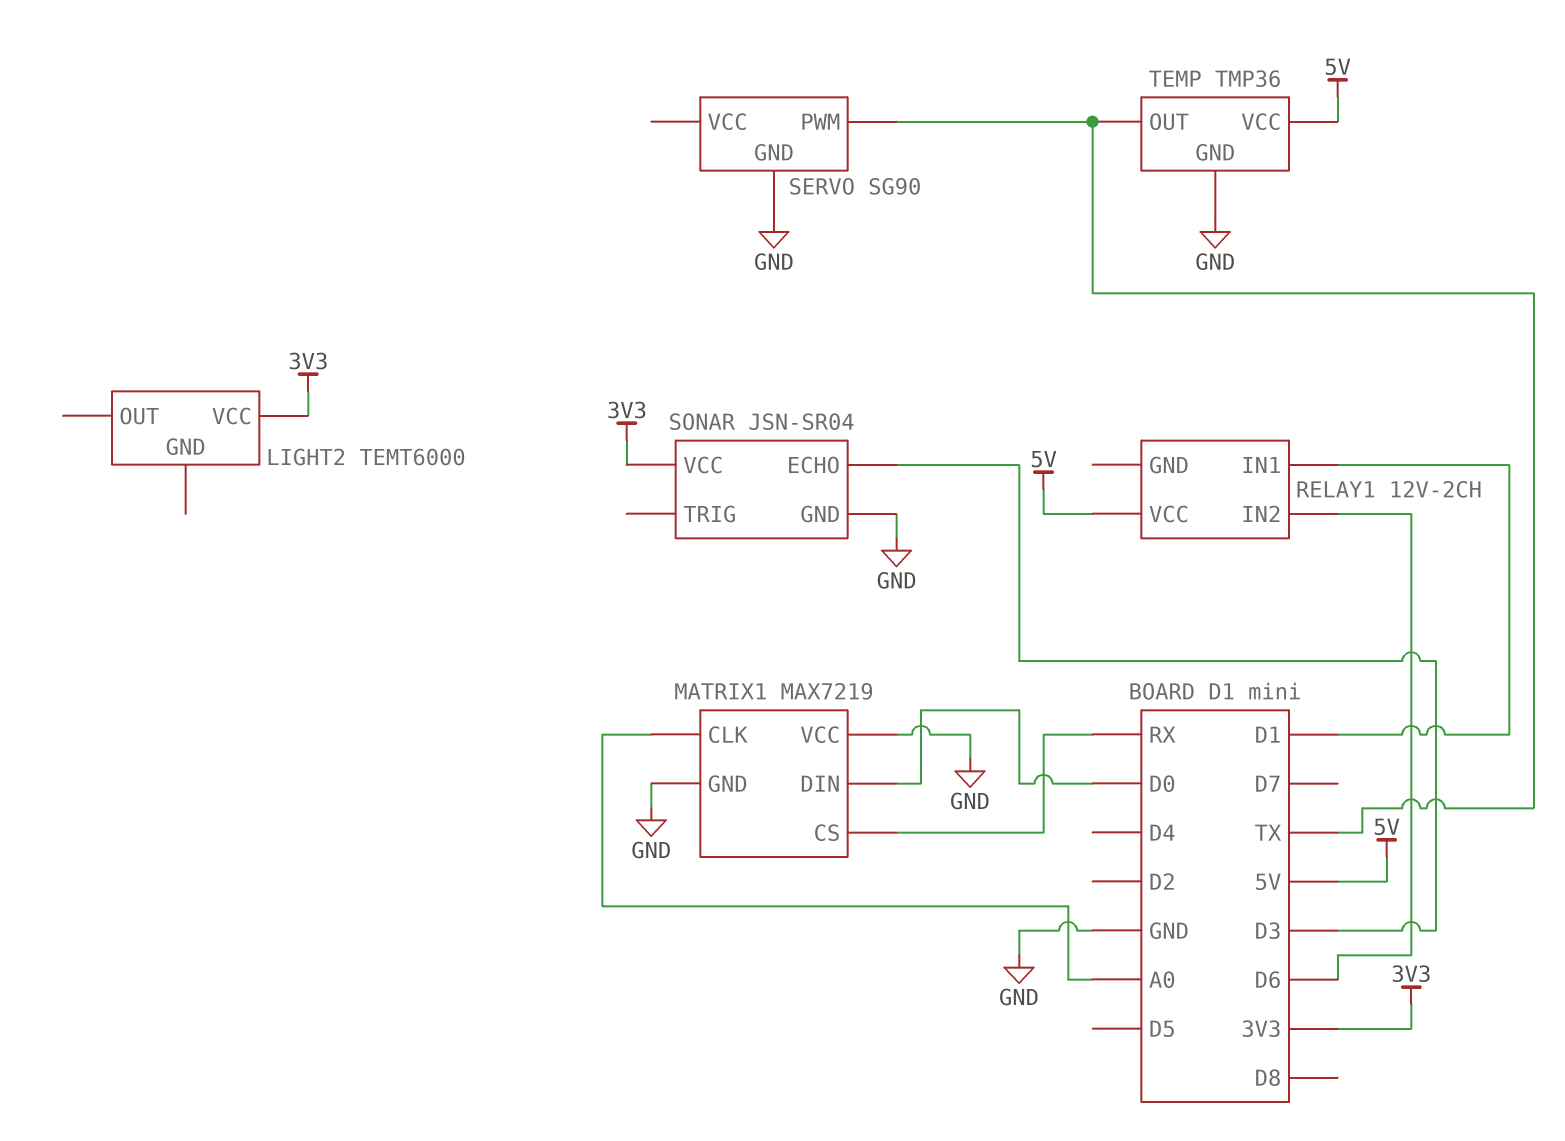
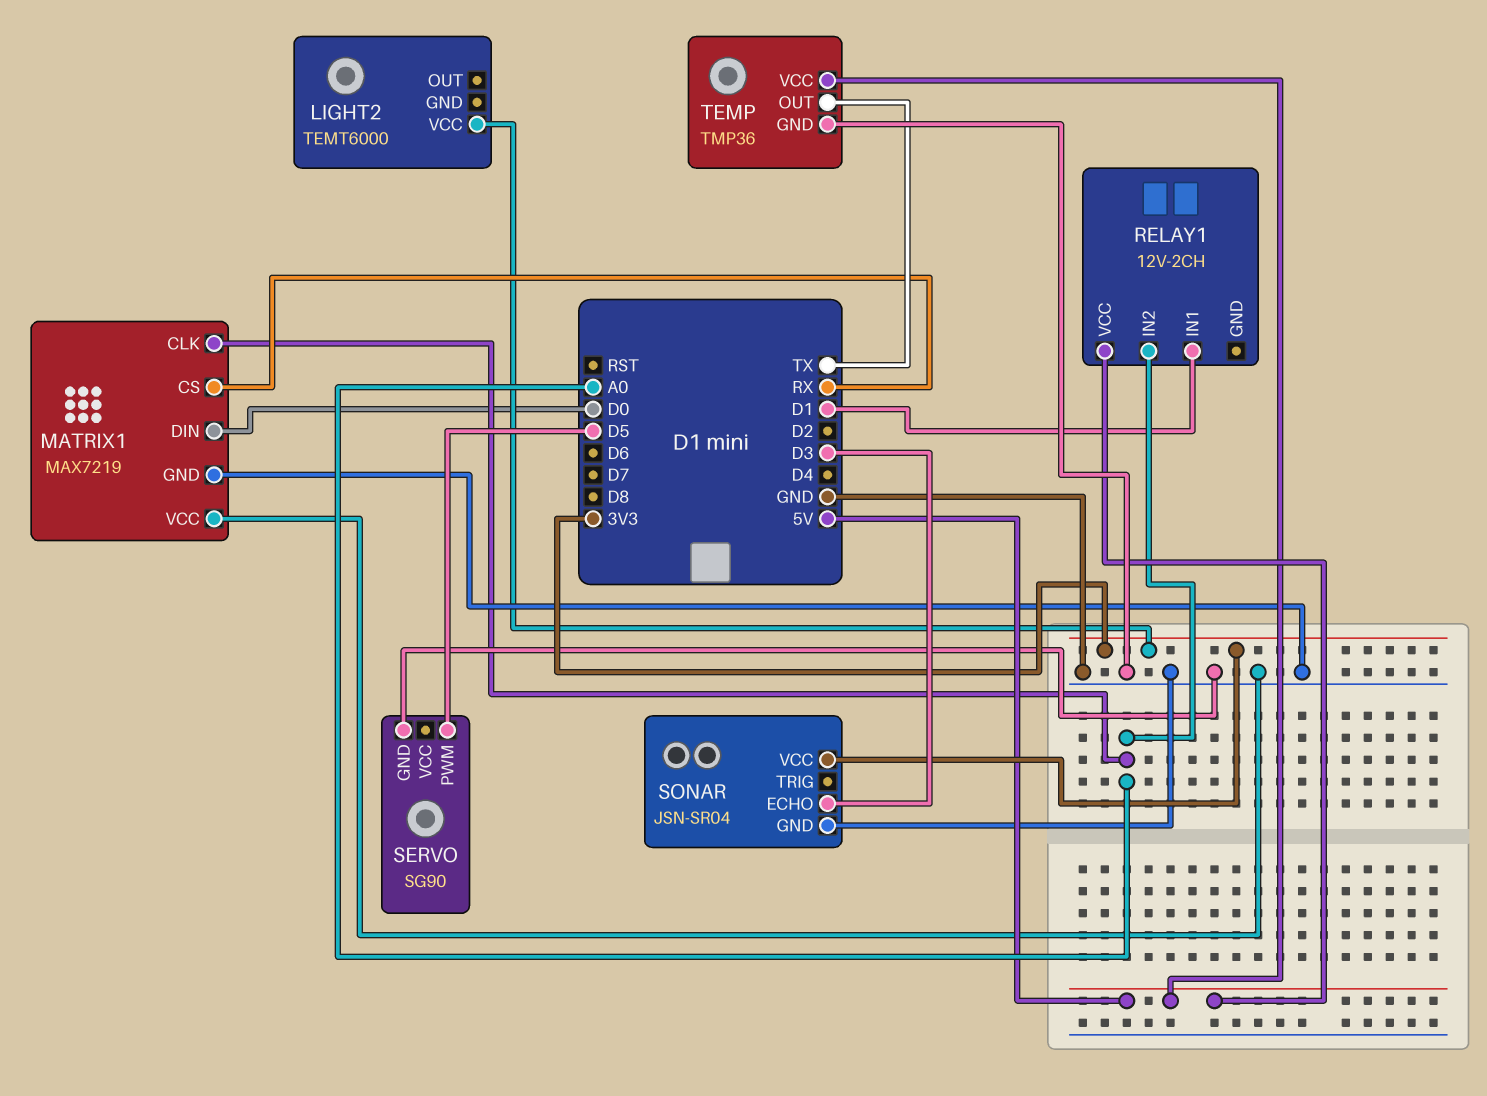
RELAY1 pin IN2: D6 -> A0
SERVO pin PWM: TX -> D5

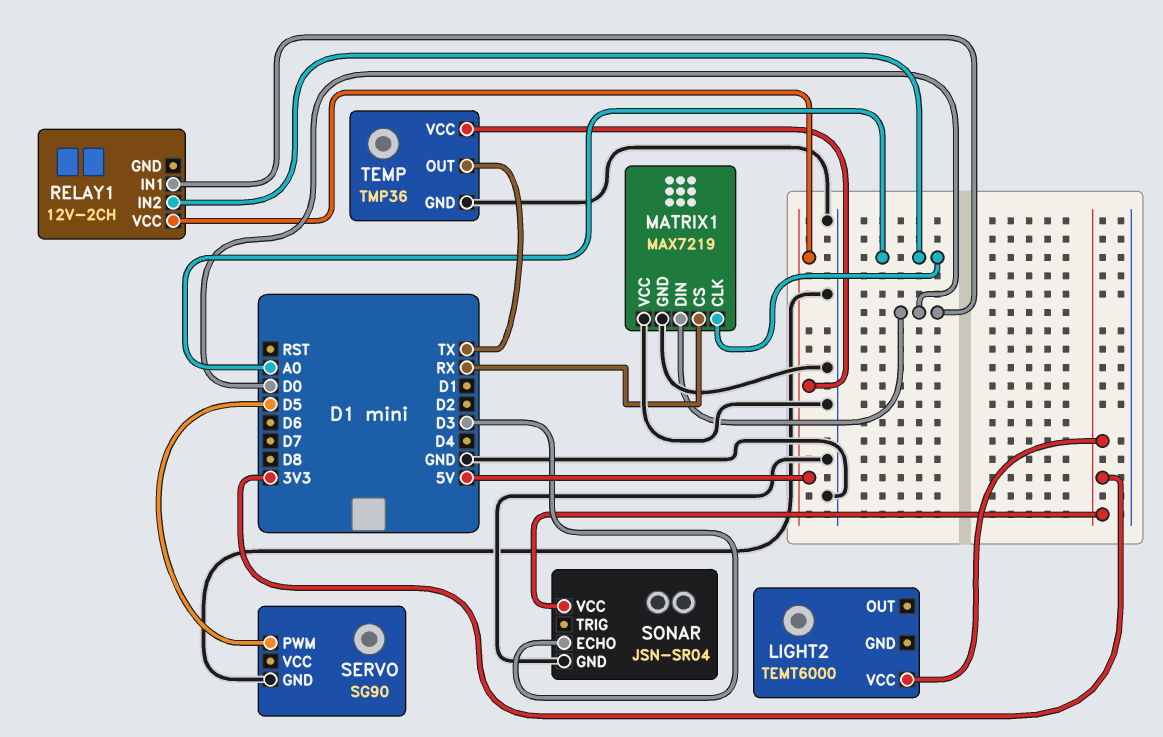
RELAY1 pin IN1: D1 -> D0

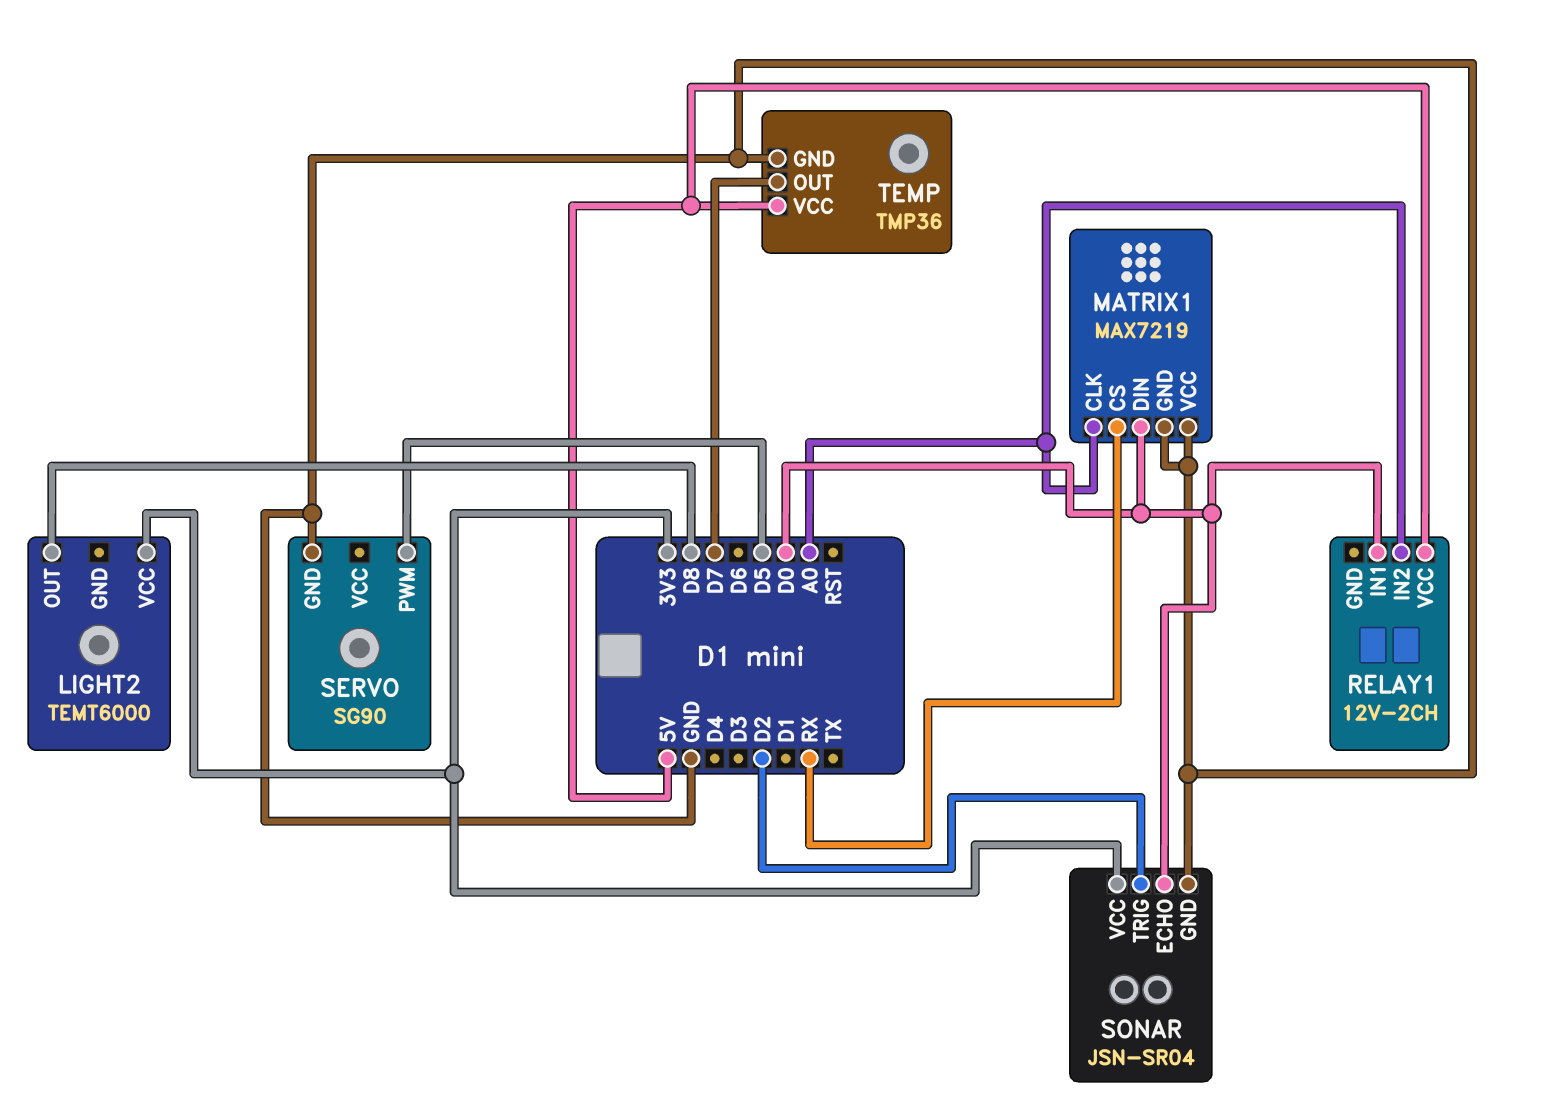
LIGHT2 pin OUT: none -> D8
SONAR pin ECHO: D3 -> D0
SONAR pin TRIG: none -> D2
TEMP pin OUT: TX -> D7

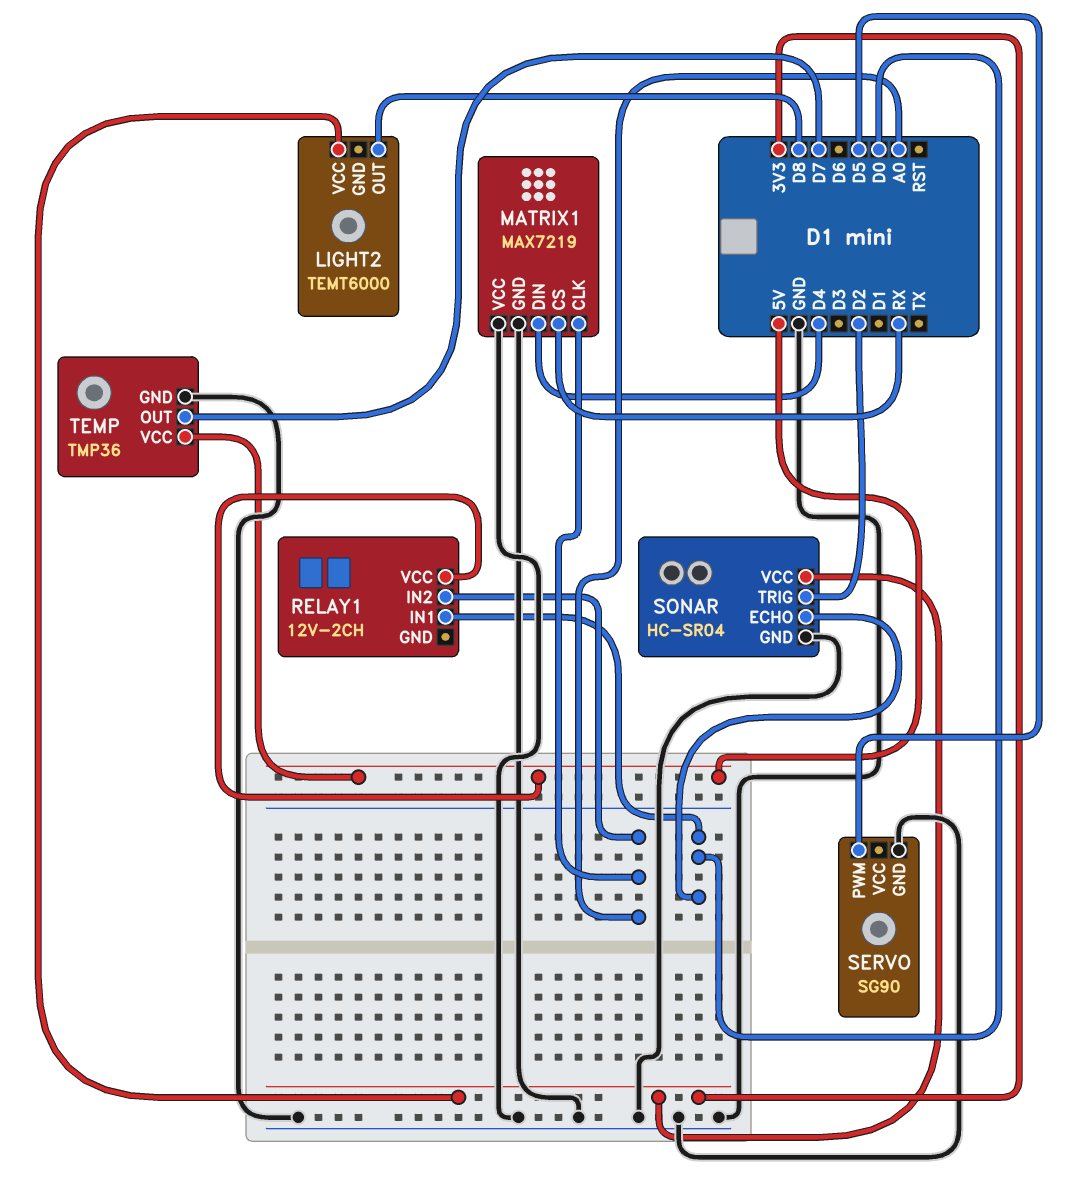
MATRIX1 pin DIN: D0 -> D4
SONAR: JSN-SR04 -> HC-SR04

